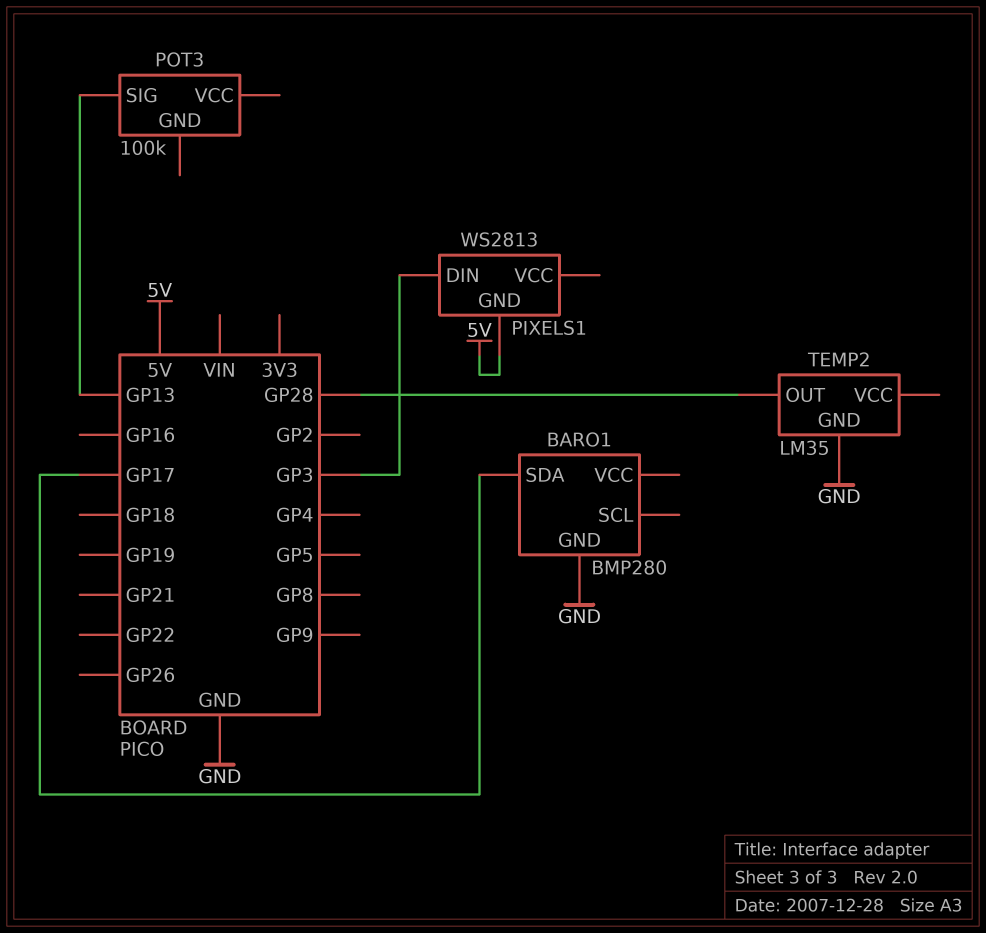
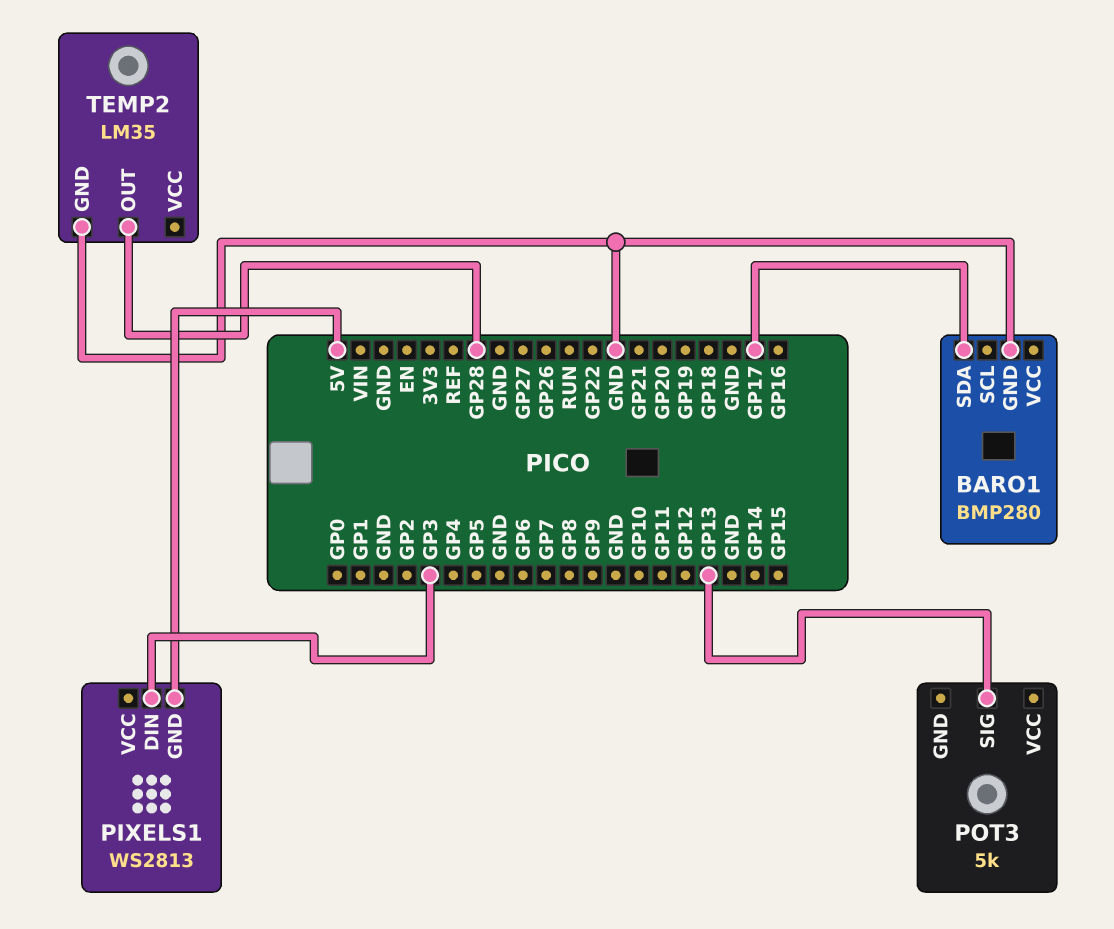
POT3: 100k -> 5k

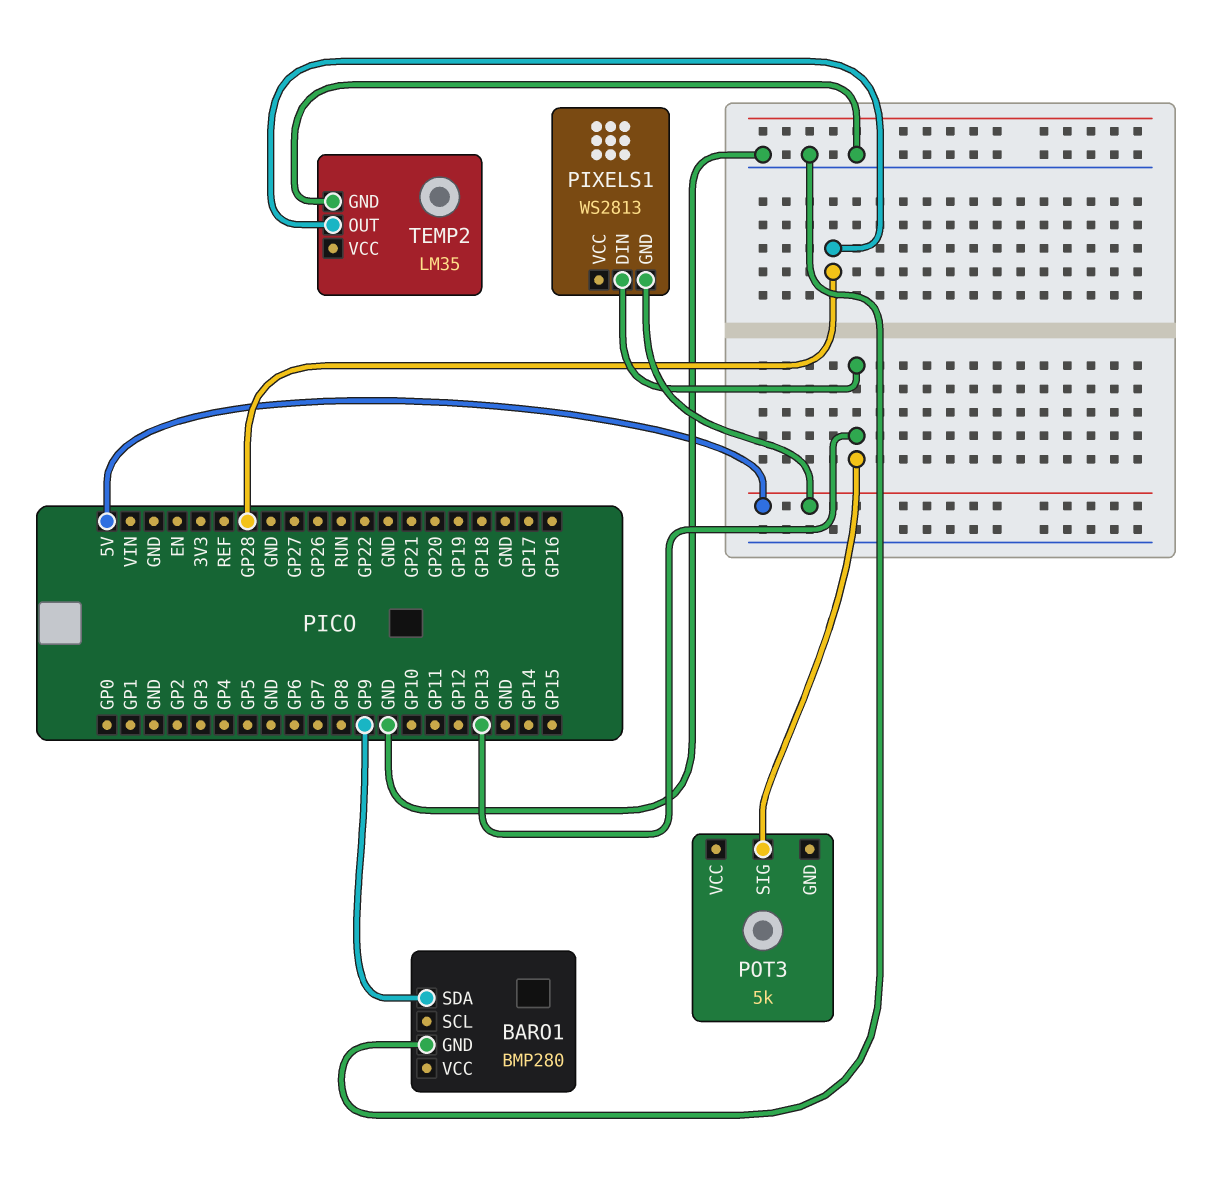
BARO1 pin SDA: GP17 -> GP9
PIXELS1 pin DIN: GP3 -> GP13

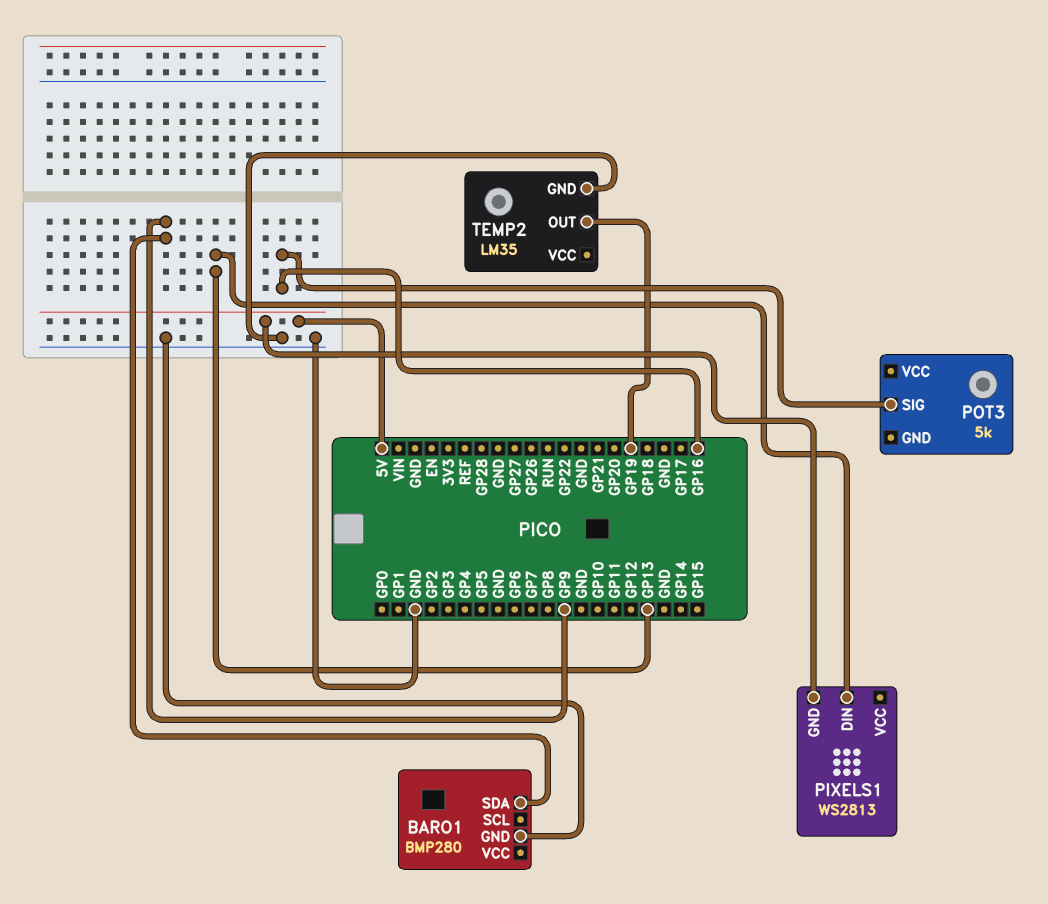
POT3 pin SIG: GP13 -> GP16
TEMP2 pin OUT: GP28 -> GP19

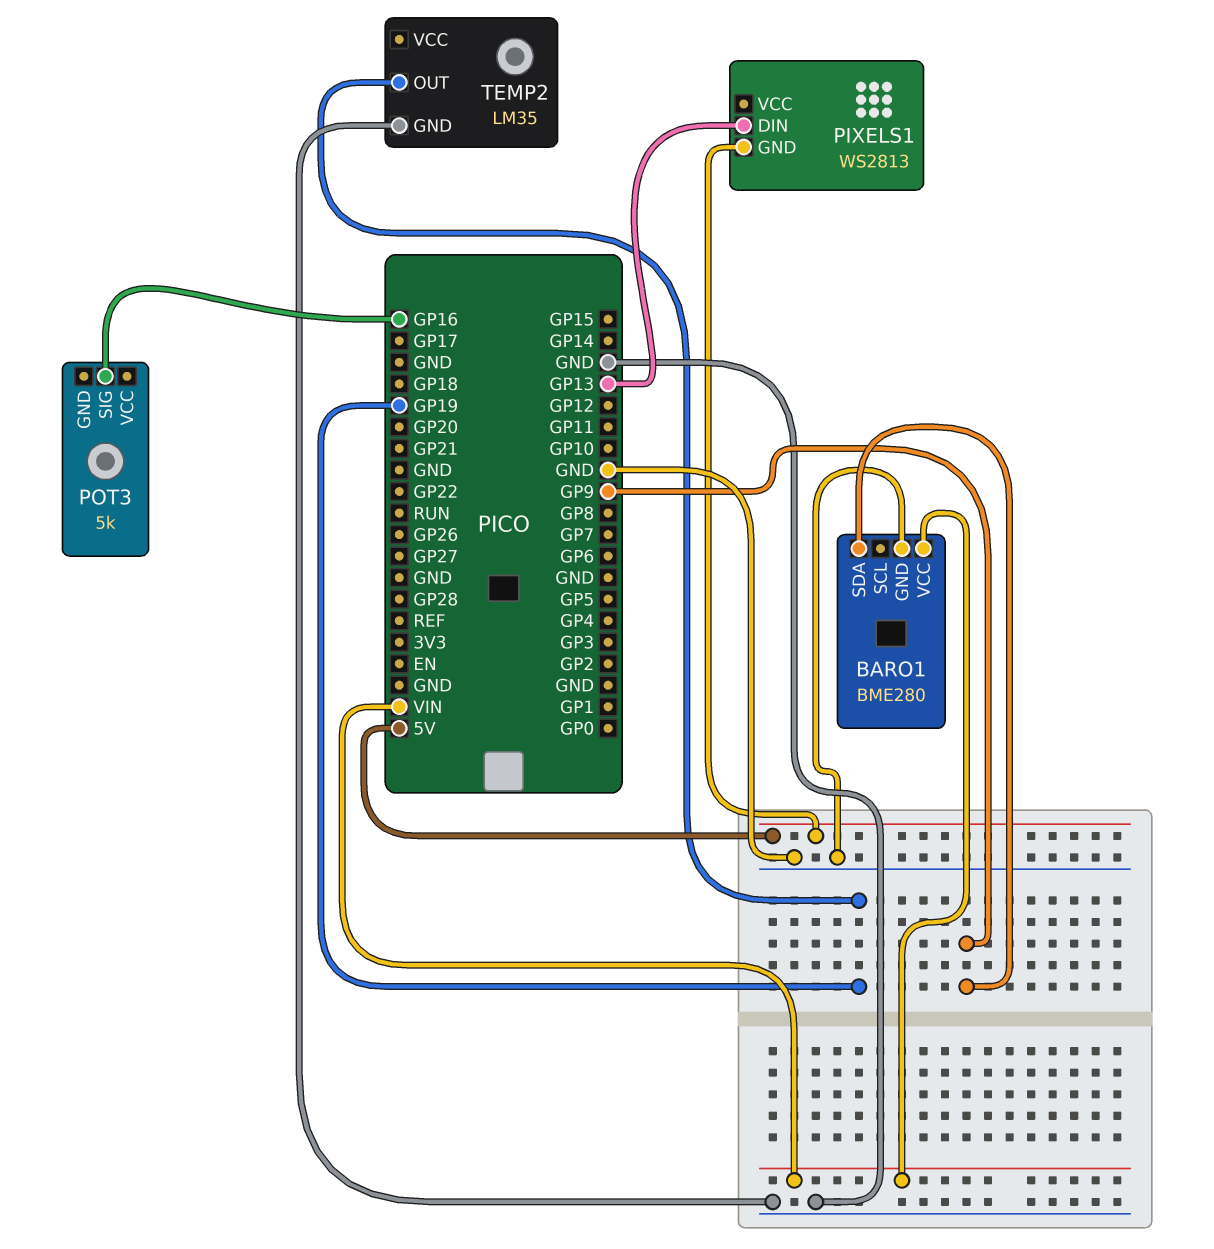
BARO1: BMP280 -> BME280
BARO1 pin VCC: none -> VIN

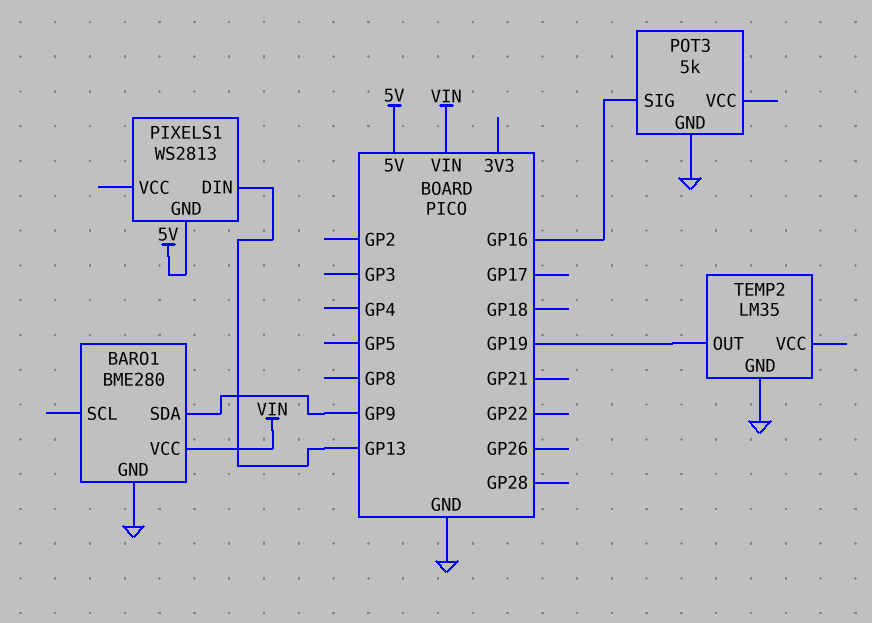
POT3 pin GND: none -> GND

